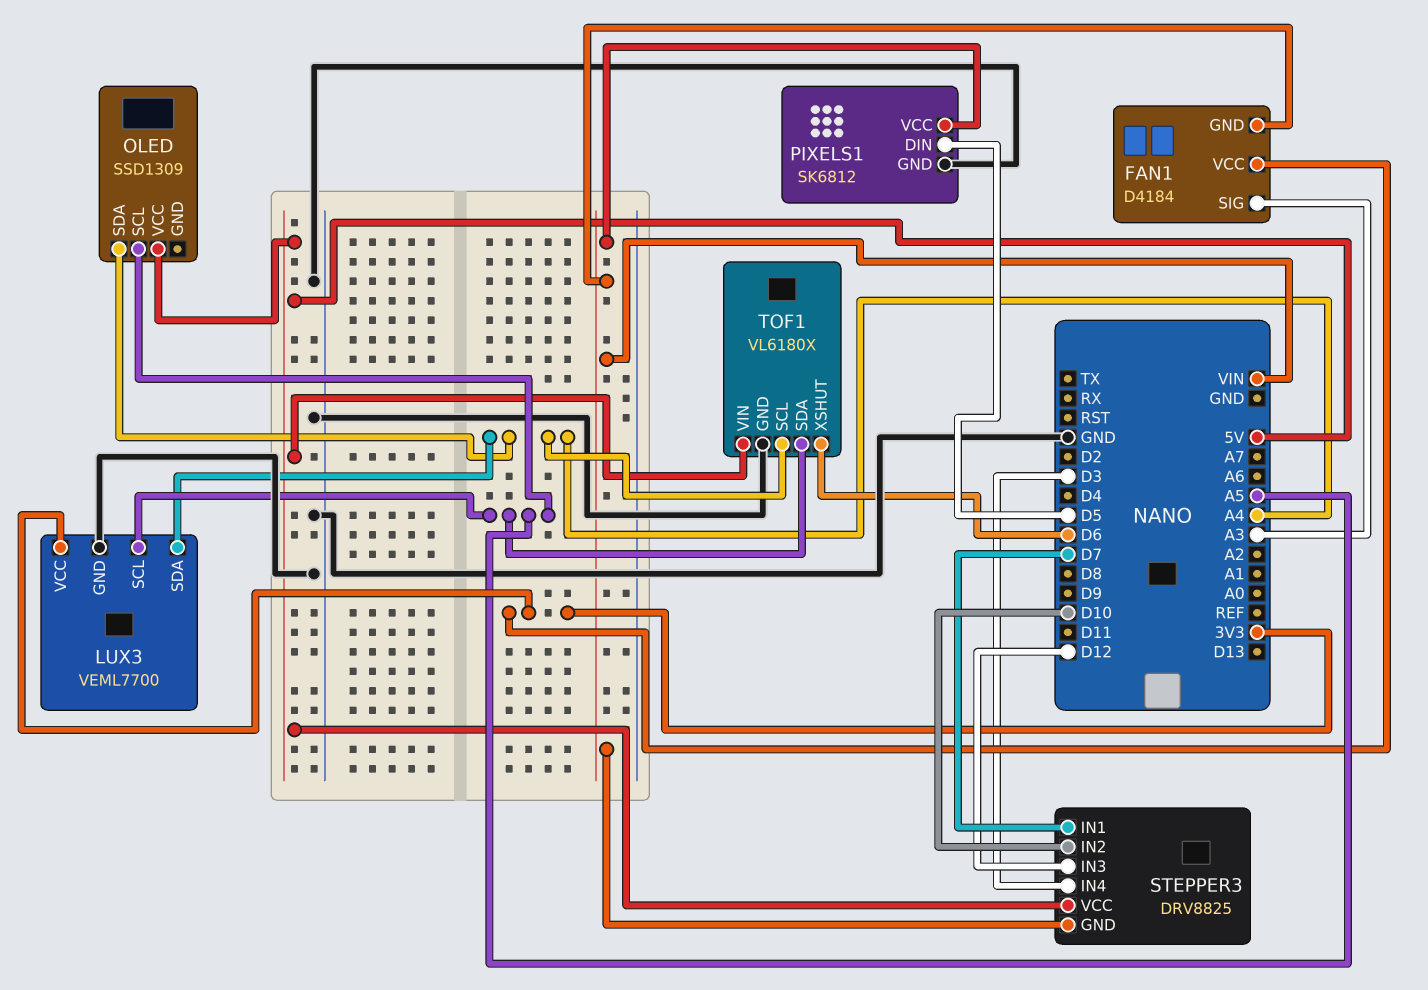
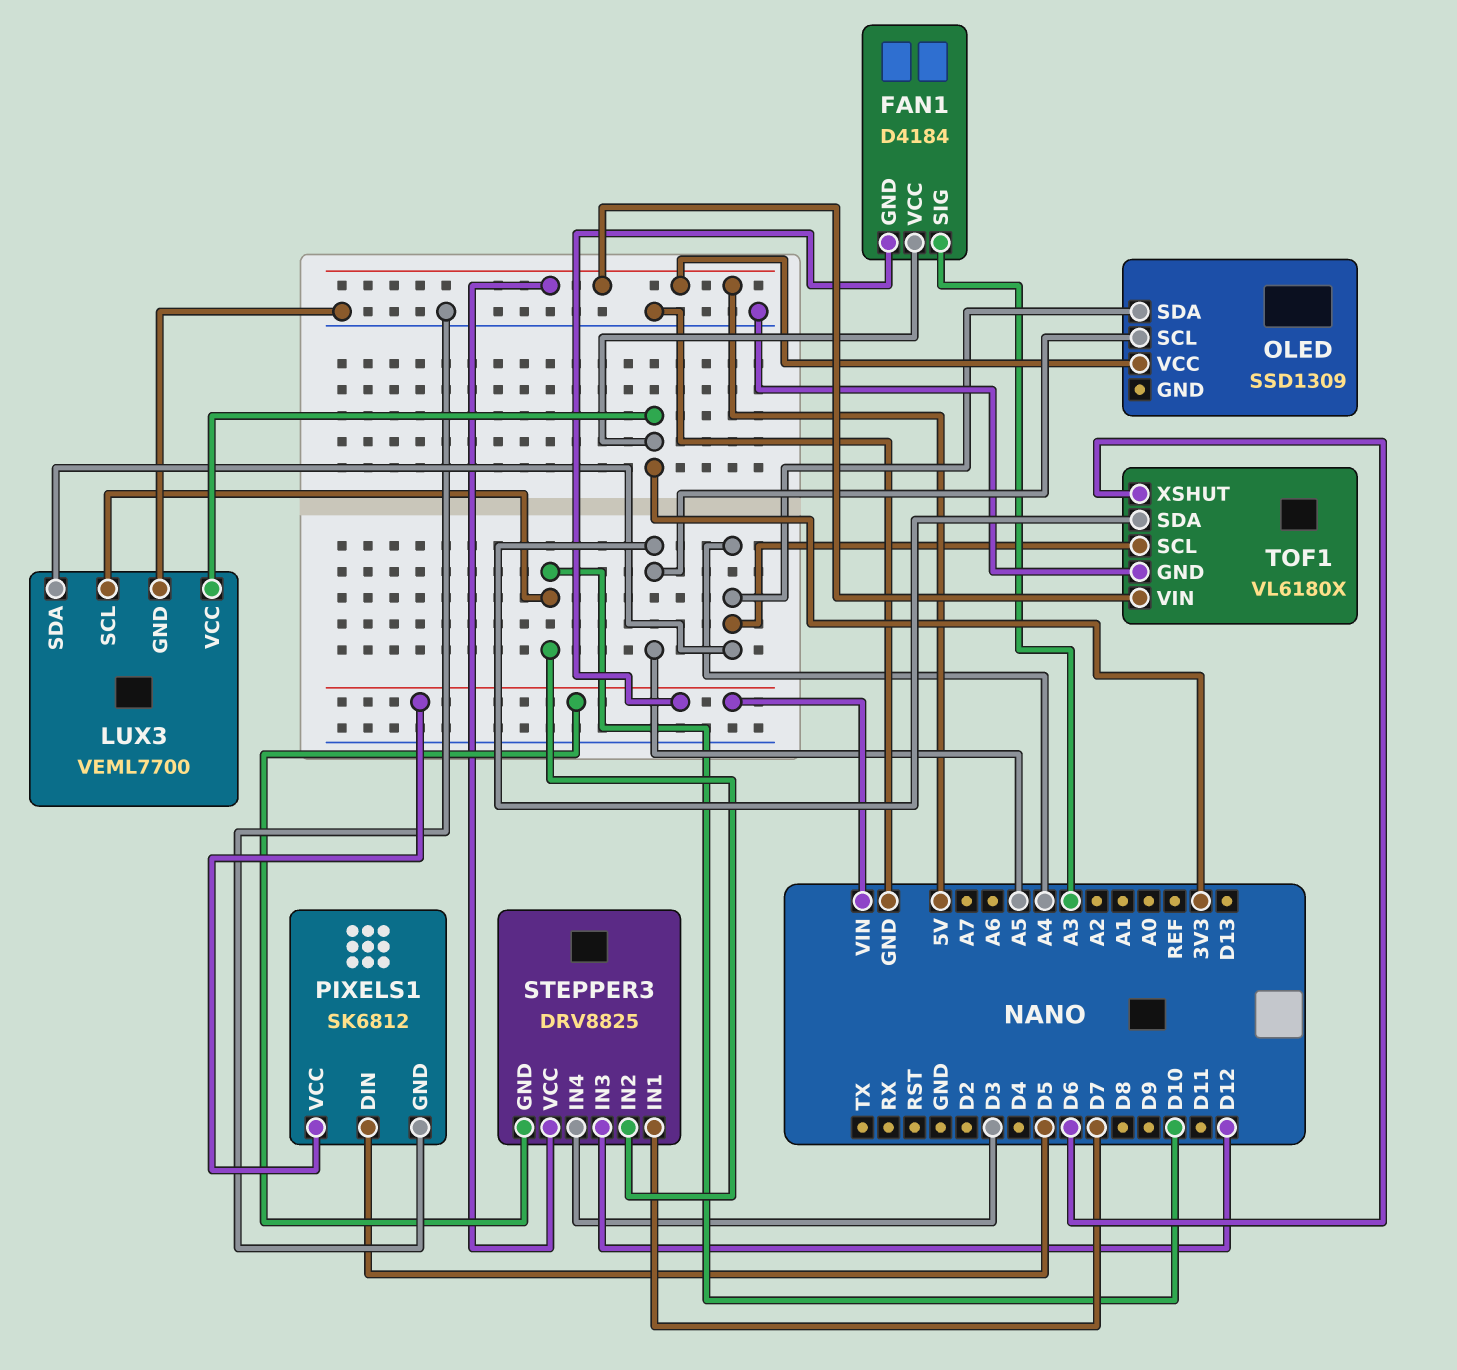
LUX3 pin SCL: A5 -> D10

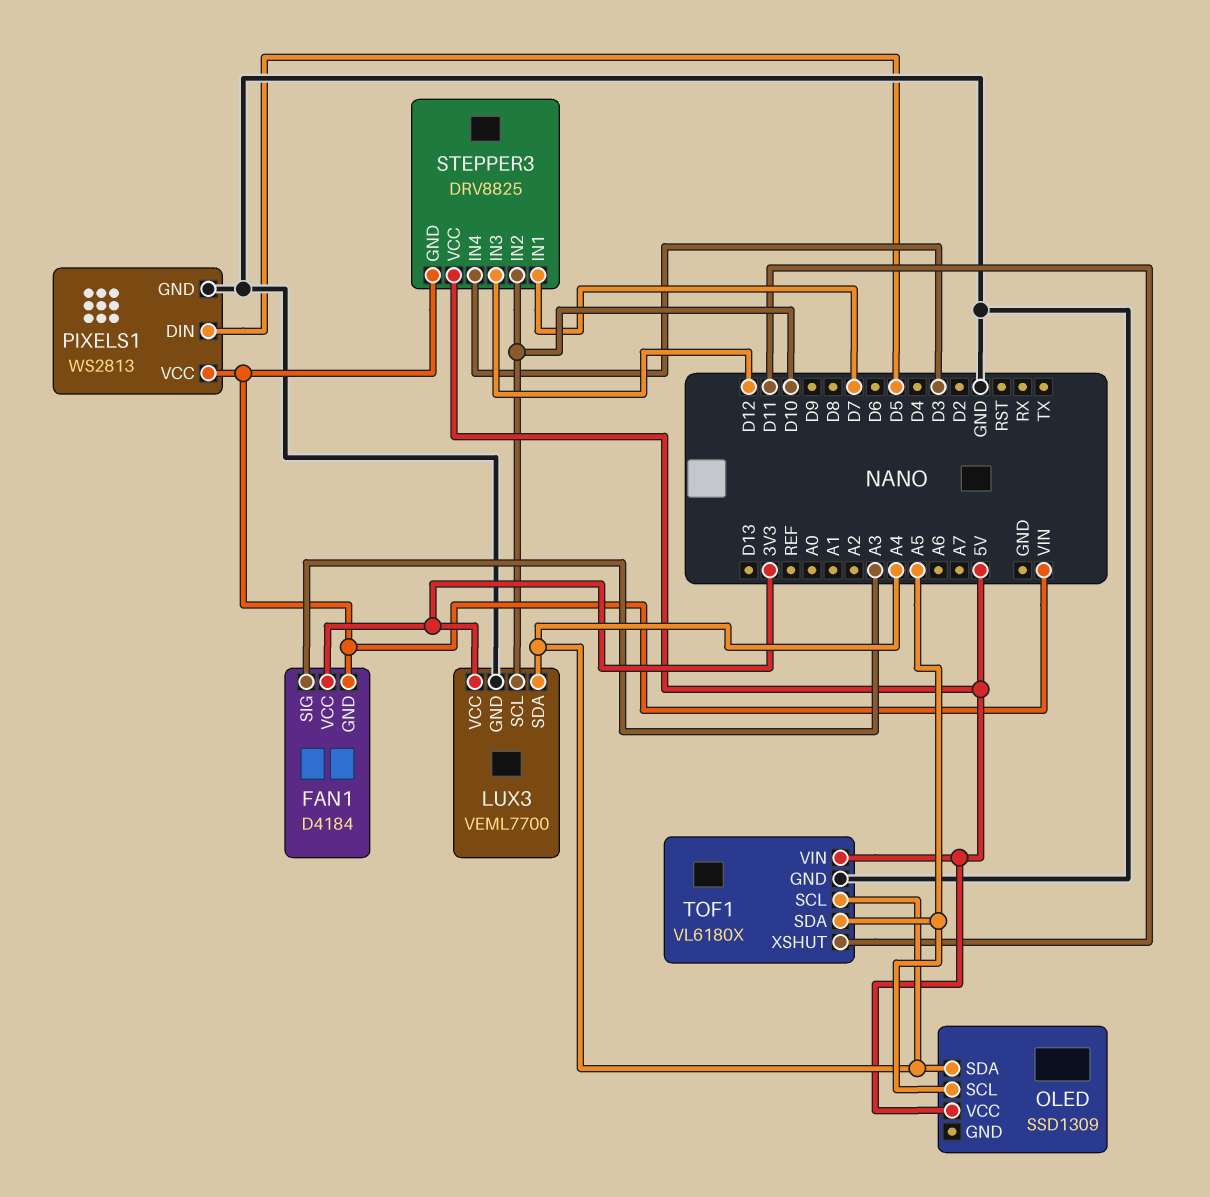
PIXELS1: SK6812 -> WS2813
TOF1 pin XSHUT: D6 -> D11

